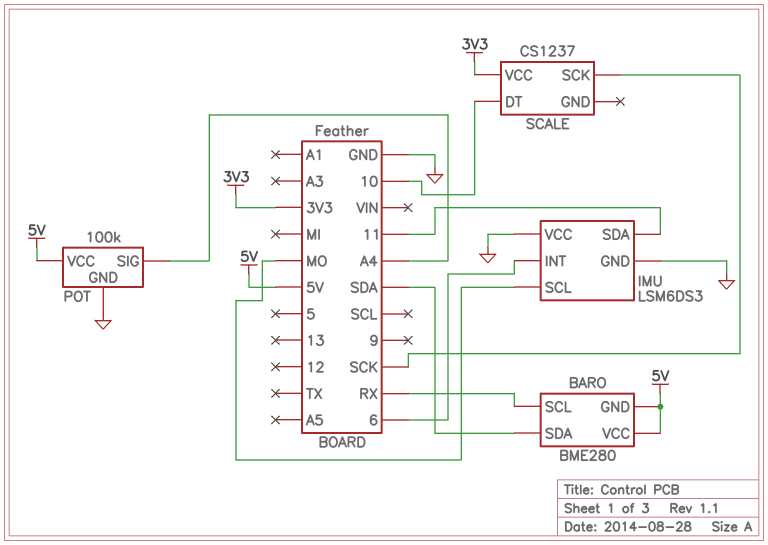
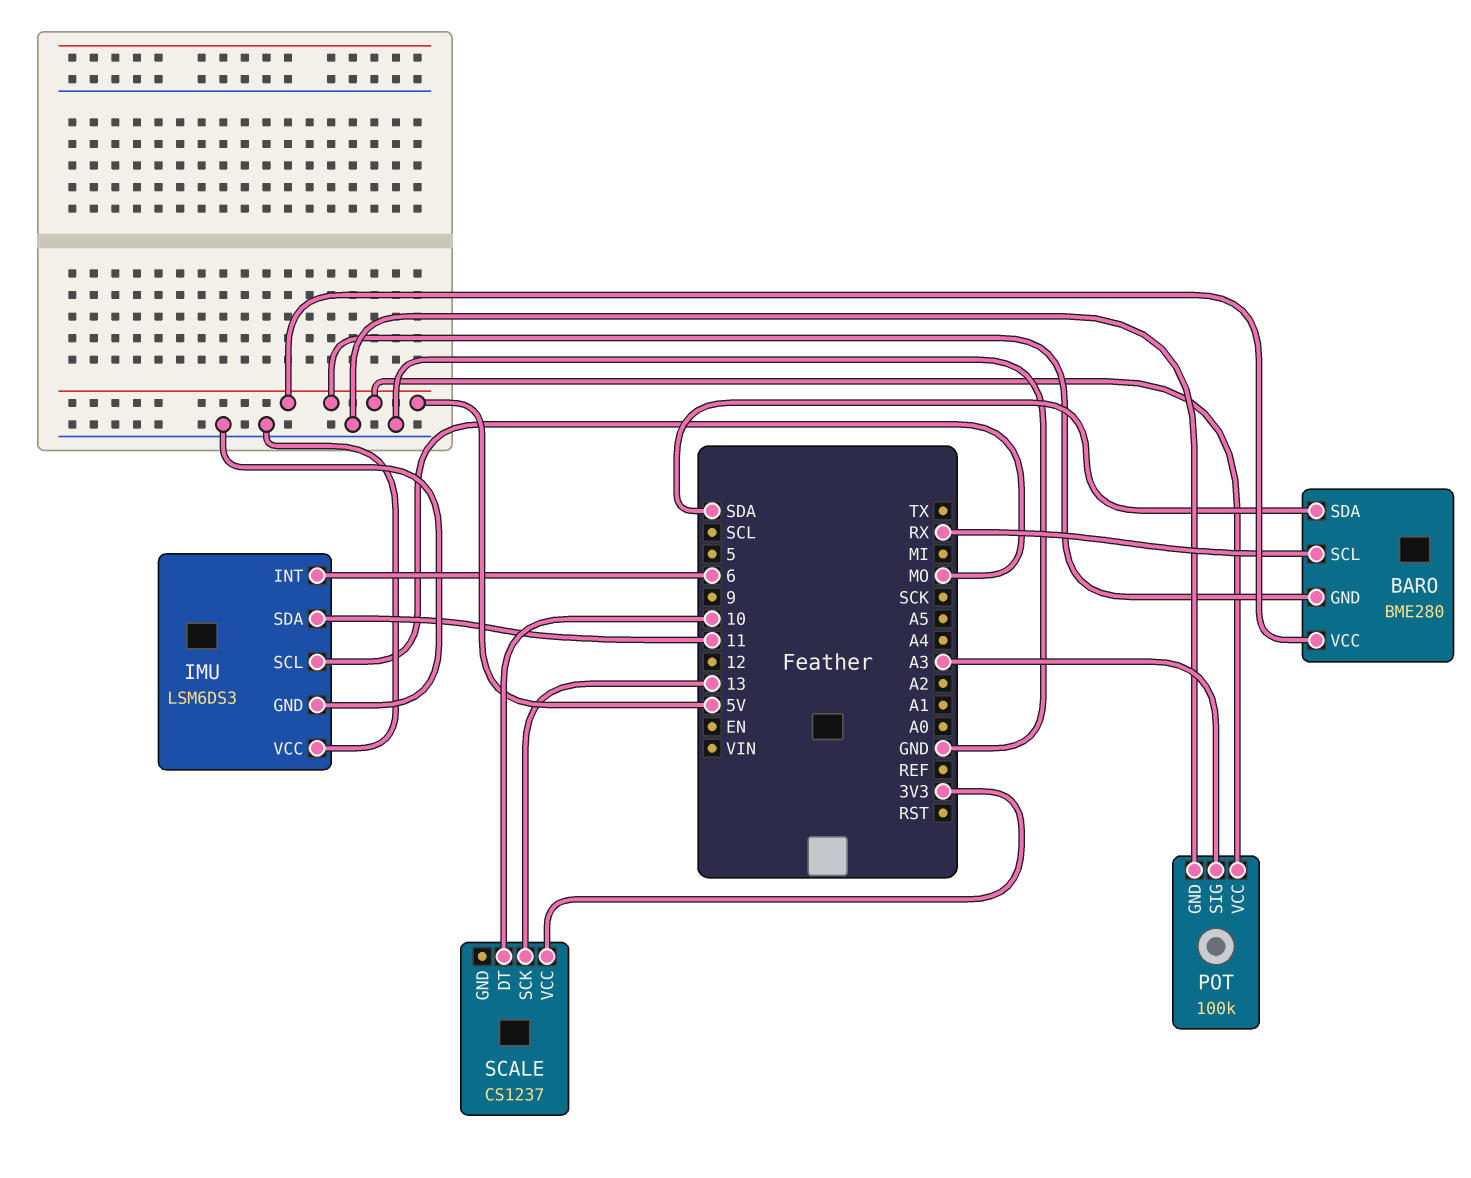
POT pin SIG: A4 -> A3
SCALE pin SCK: SCK -> 13

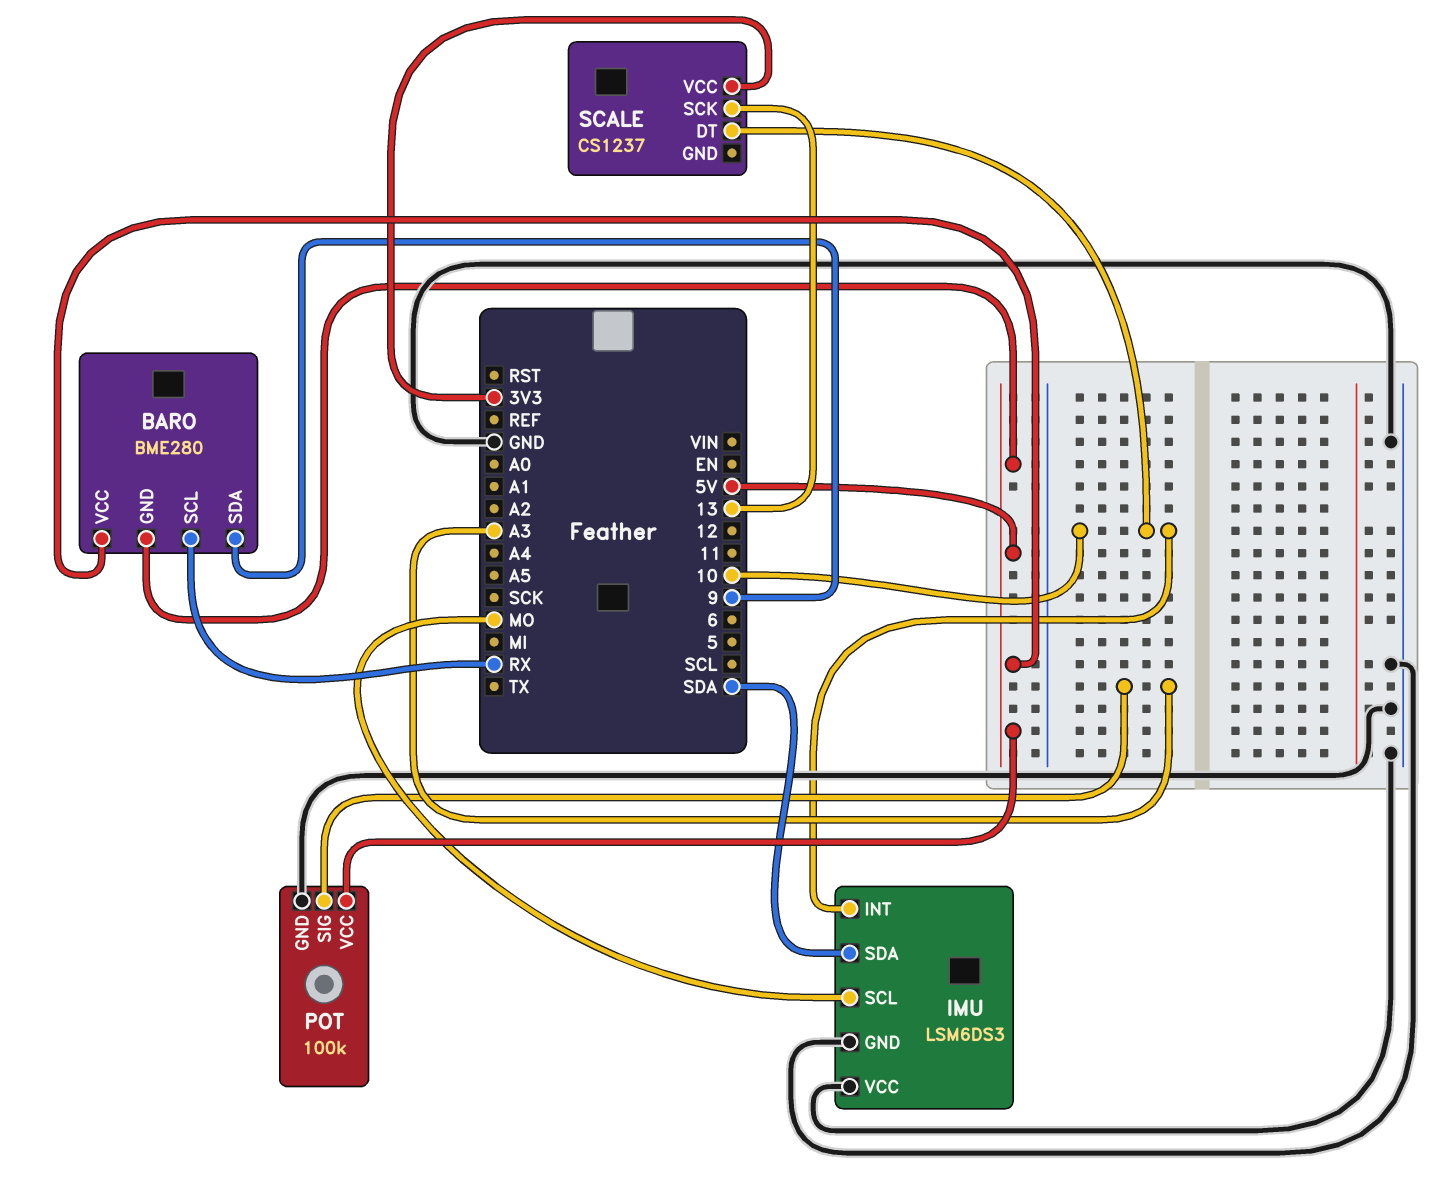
BARO pin SDA: SDA -> 9
IMU pin INT: 6 -> 10
IMU pin SDA: 11 -> SDA

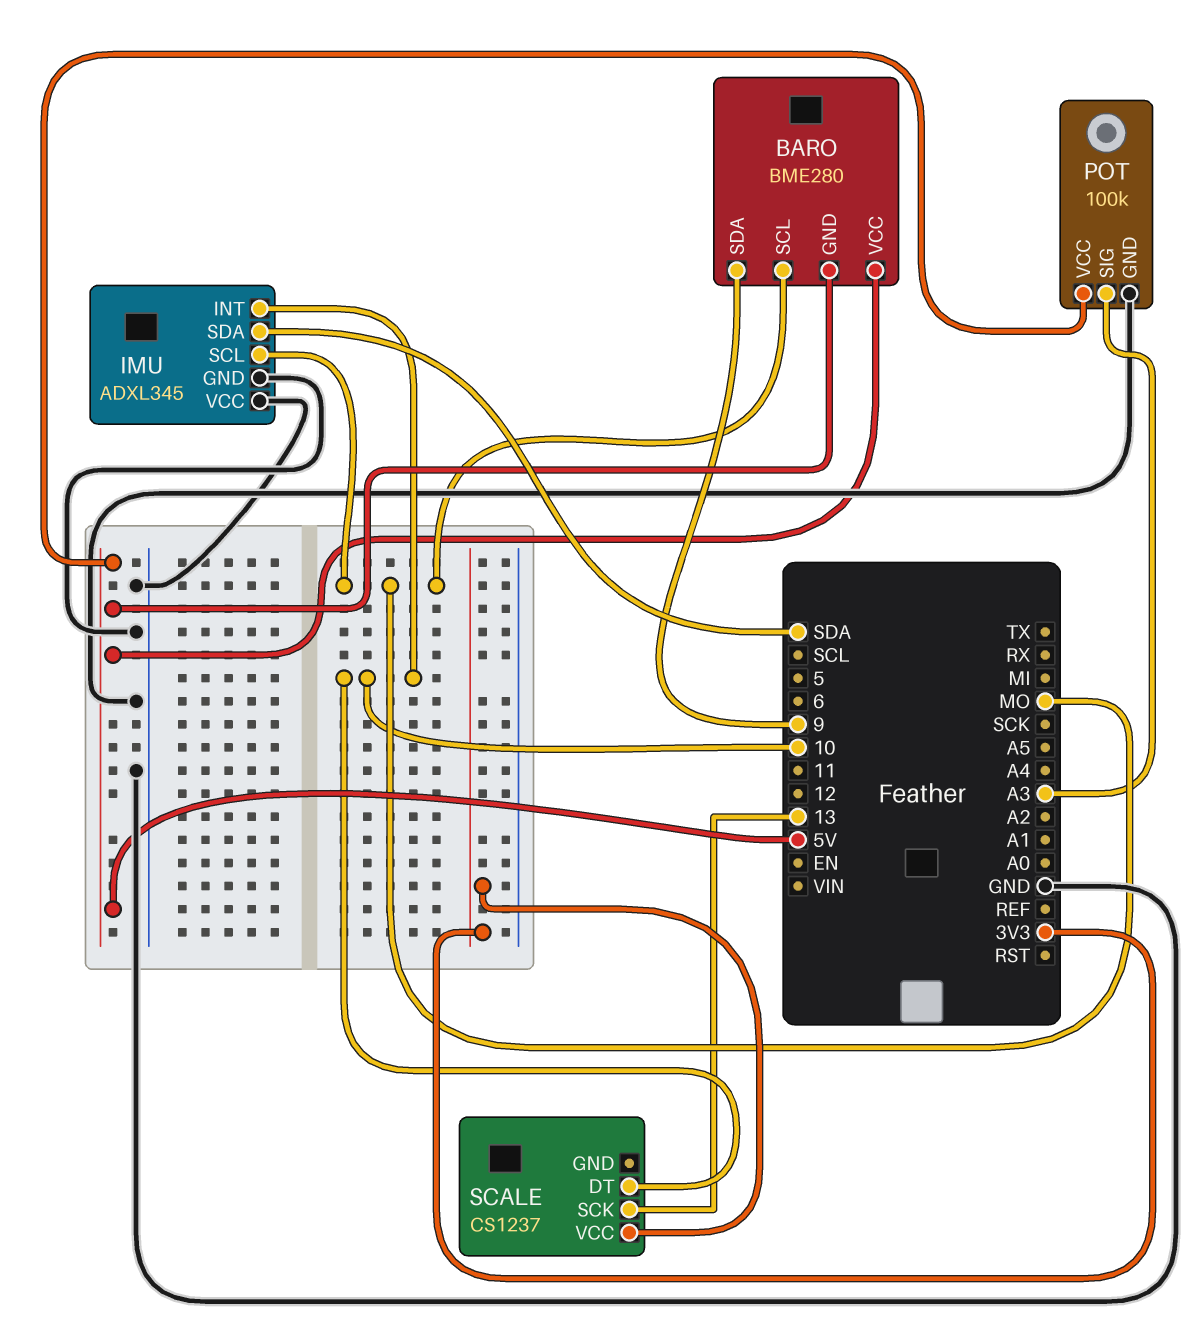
BARO pin SCL: RX -> MO
IMU: LSM6DS3 -> ADXL345

